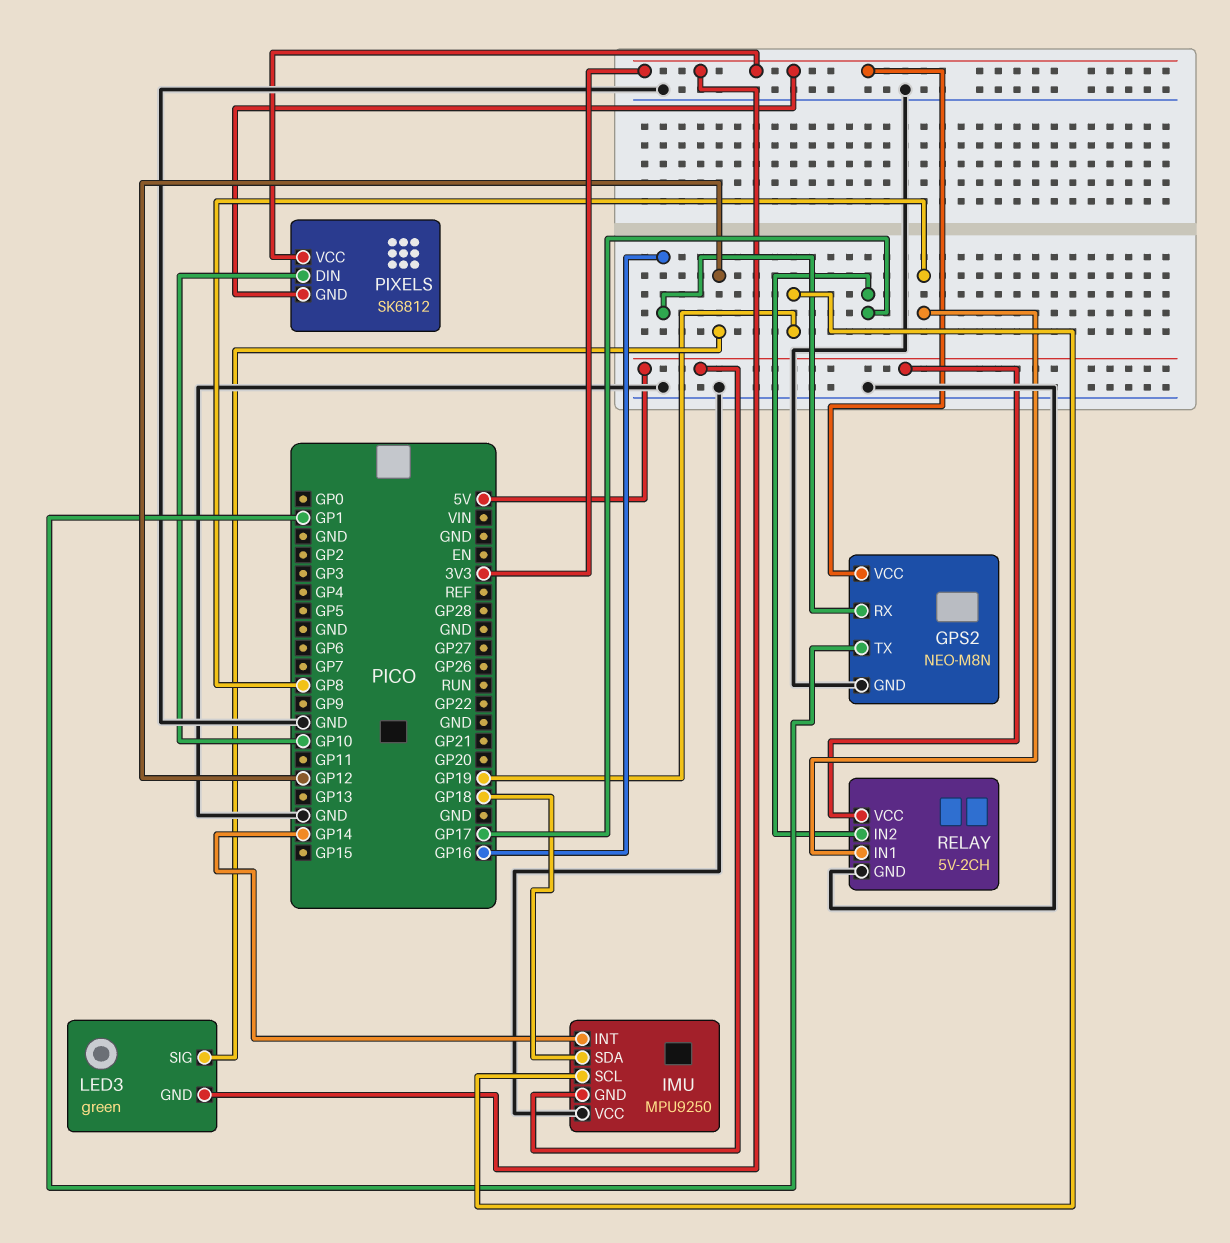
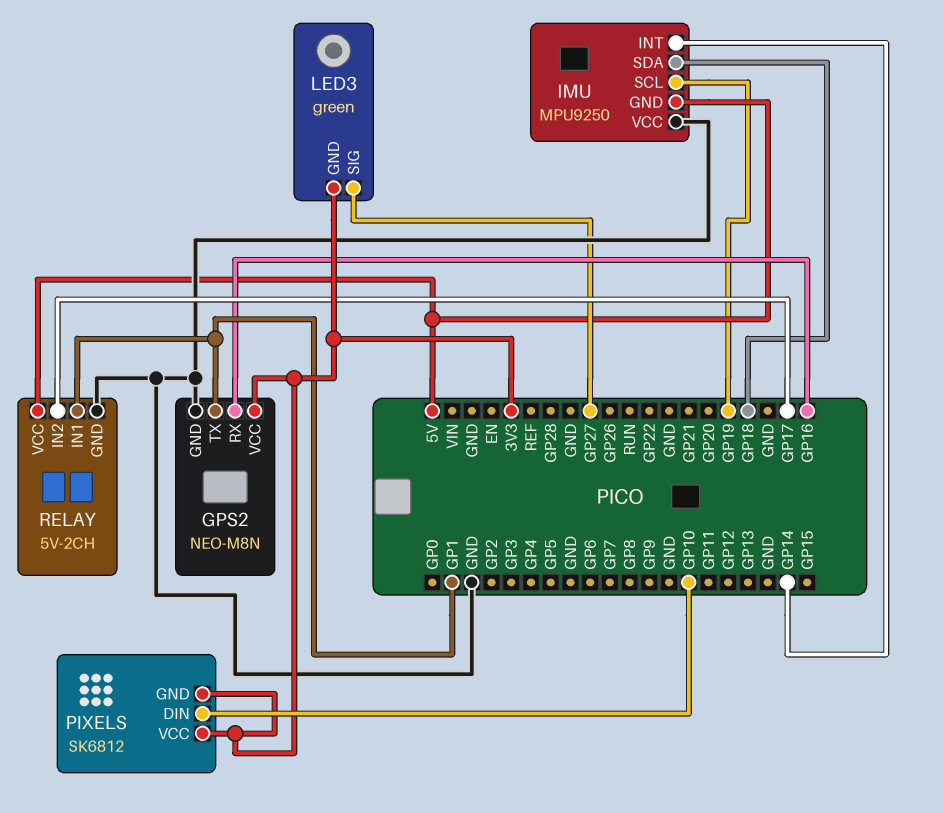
LED3 pin SIG: GP12 -> GP27
RELAY pin IN1: GP8 -> GP1

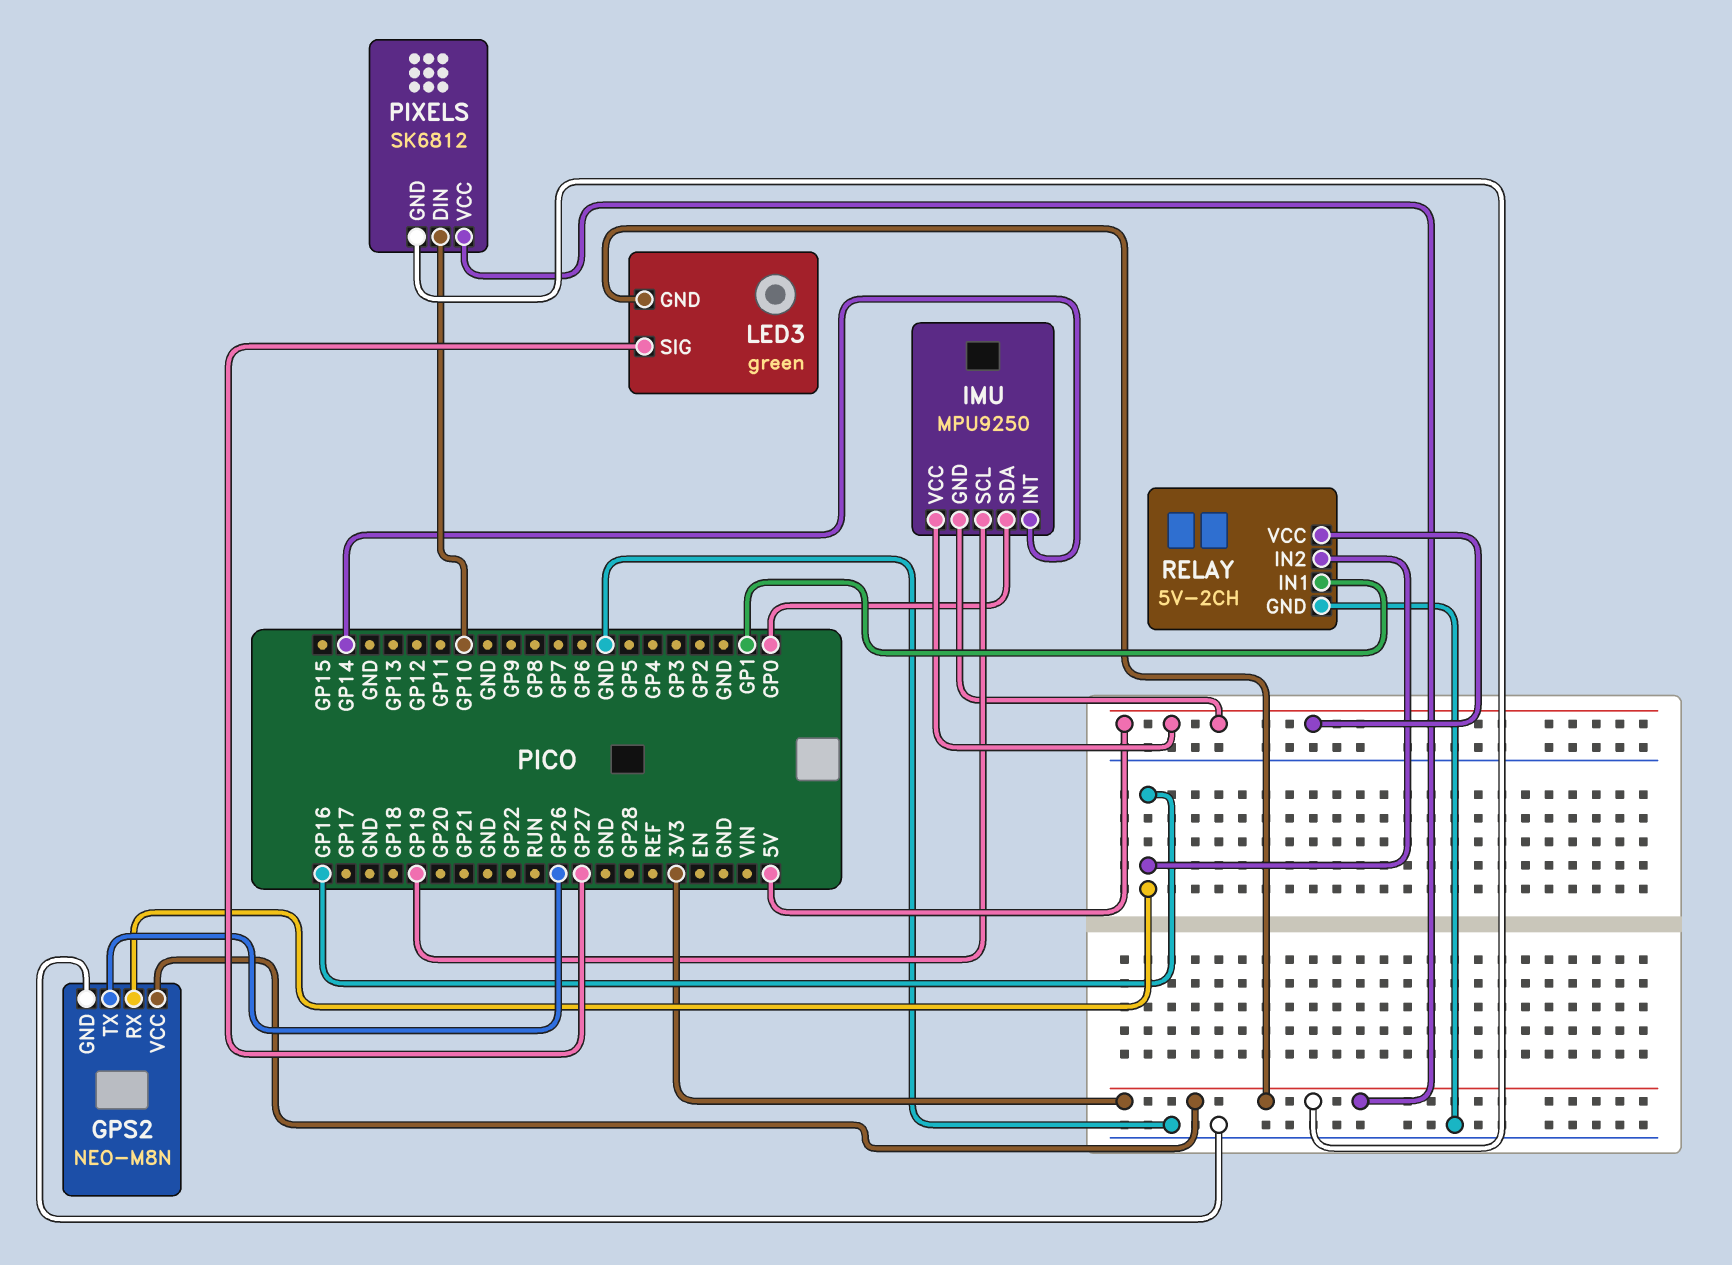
GPS2 pin TX: GP1 -> GP26
IMU pin SDA: GP18 -> GP0
IMU pin VCC: GND -> 5V
RELAY pin IN2: GP17 -> GP16

